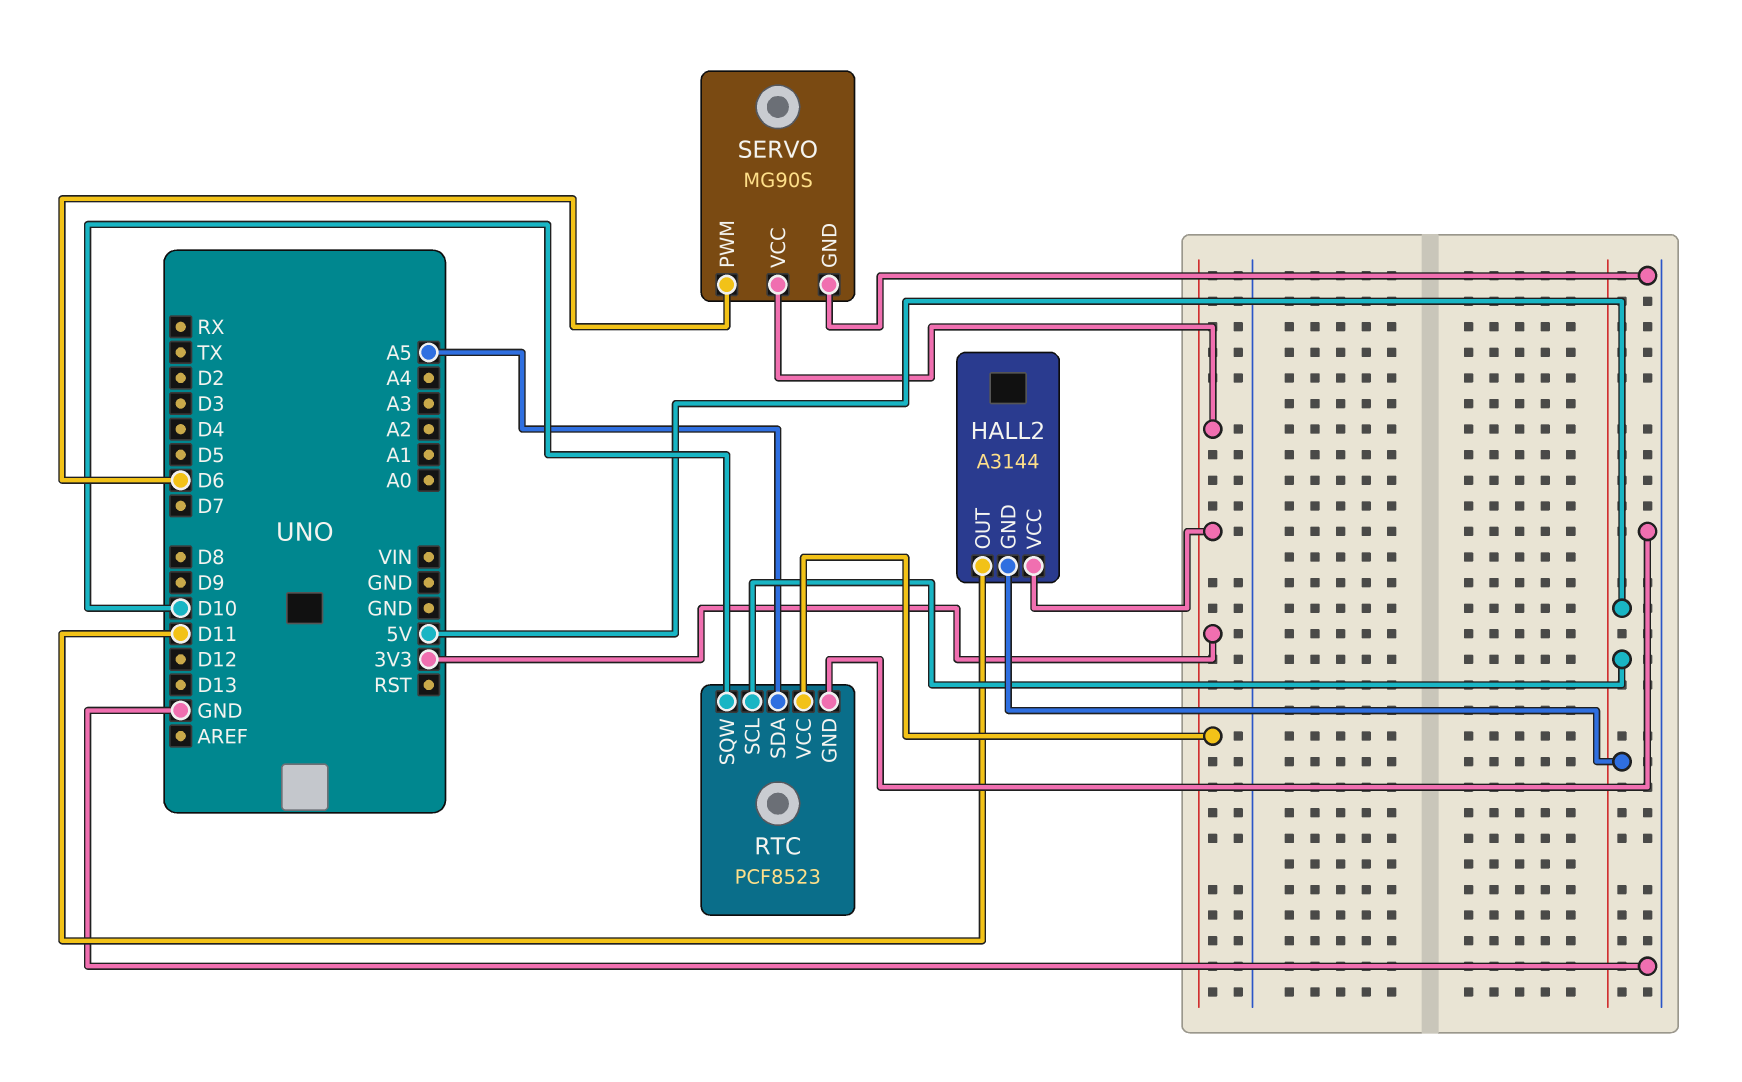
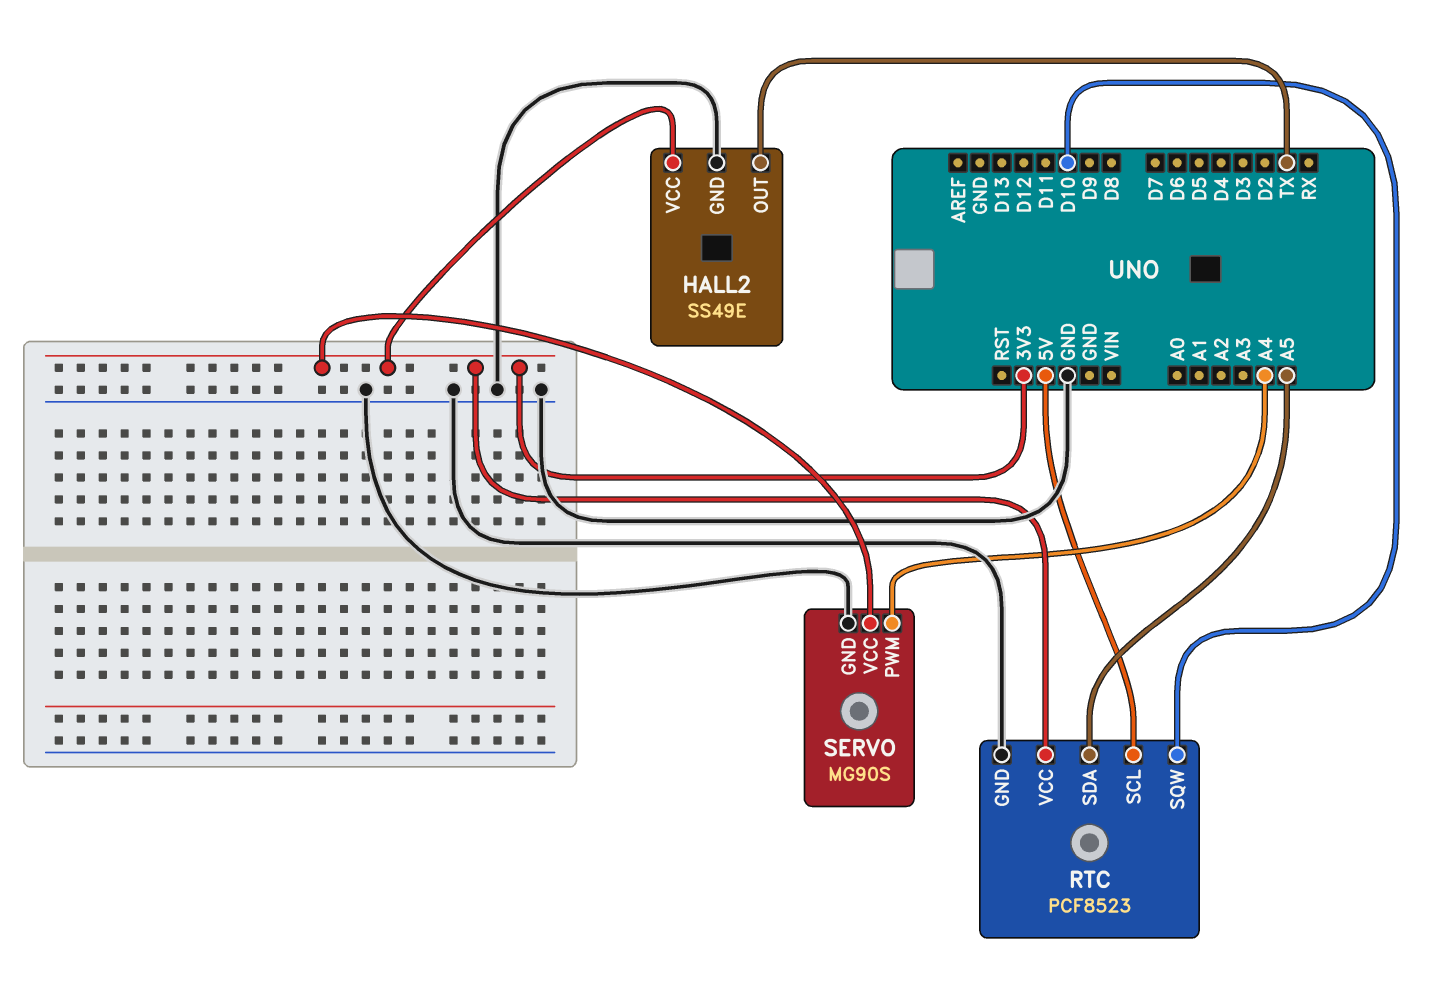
HALL2: A3144 -> SS49E
HALL2 pin GND: 5V -> GND
HALL2 pin OUT: D11 -> TX
SERVO pin PWM: D6 -> A4

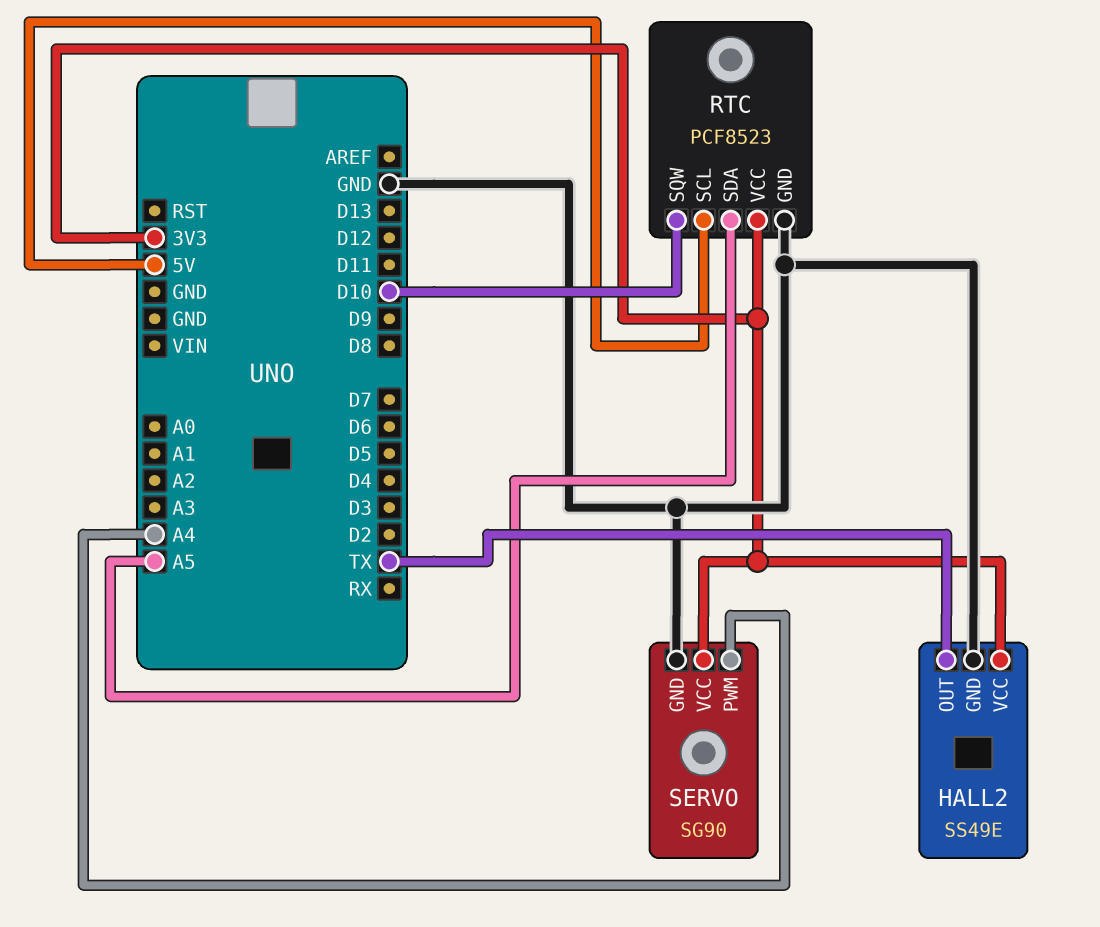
SERVO: MG90S -> SG90

